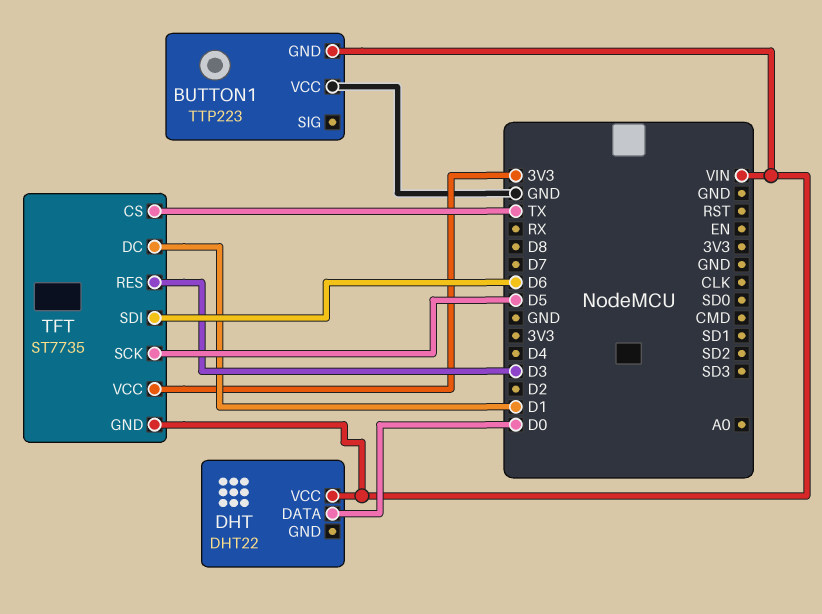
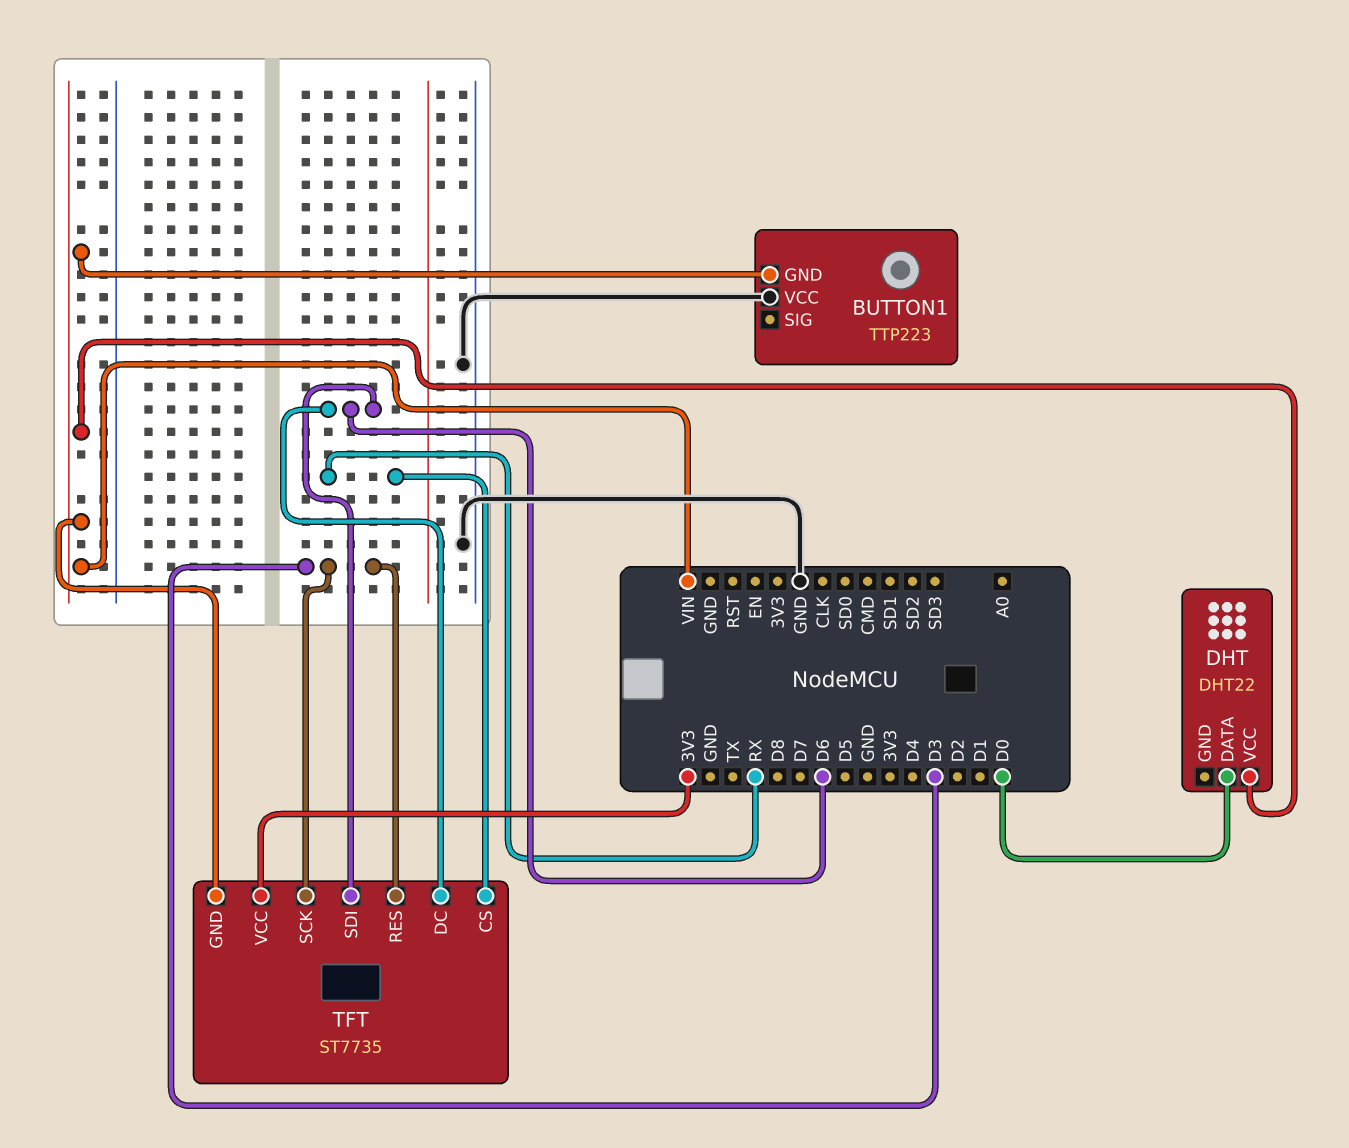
TFT pin CS: TX -> RX
TFT pin DC: D1 -> D6
TFT pin SCK: D5 -> D3

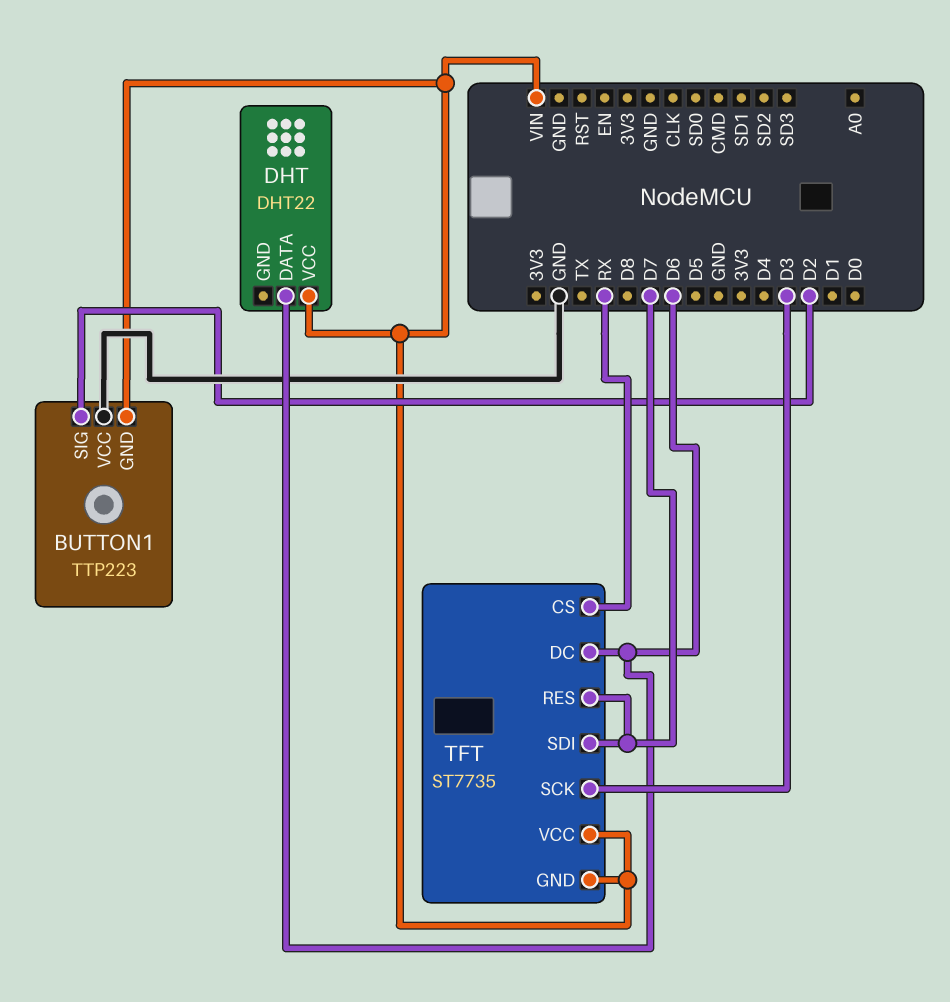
BUTTON1 pin SIG: none -> D2
DHT pin DATA: D0 -> D6
TFT pin RES: D3 -> D7
TFT pin SDI: D6 -> D7
TFT pin VCC: 3V3 -> VIN

